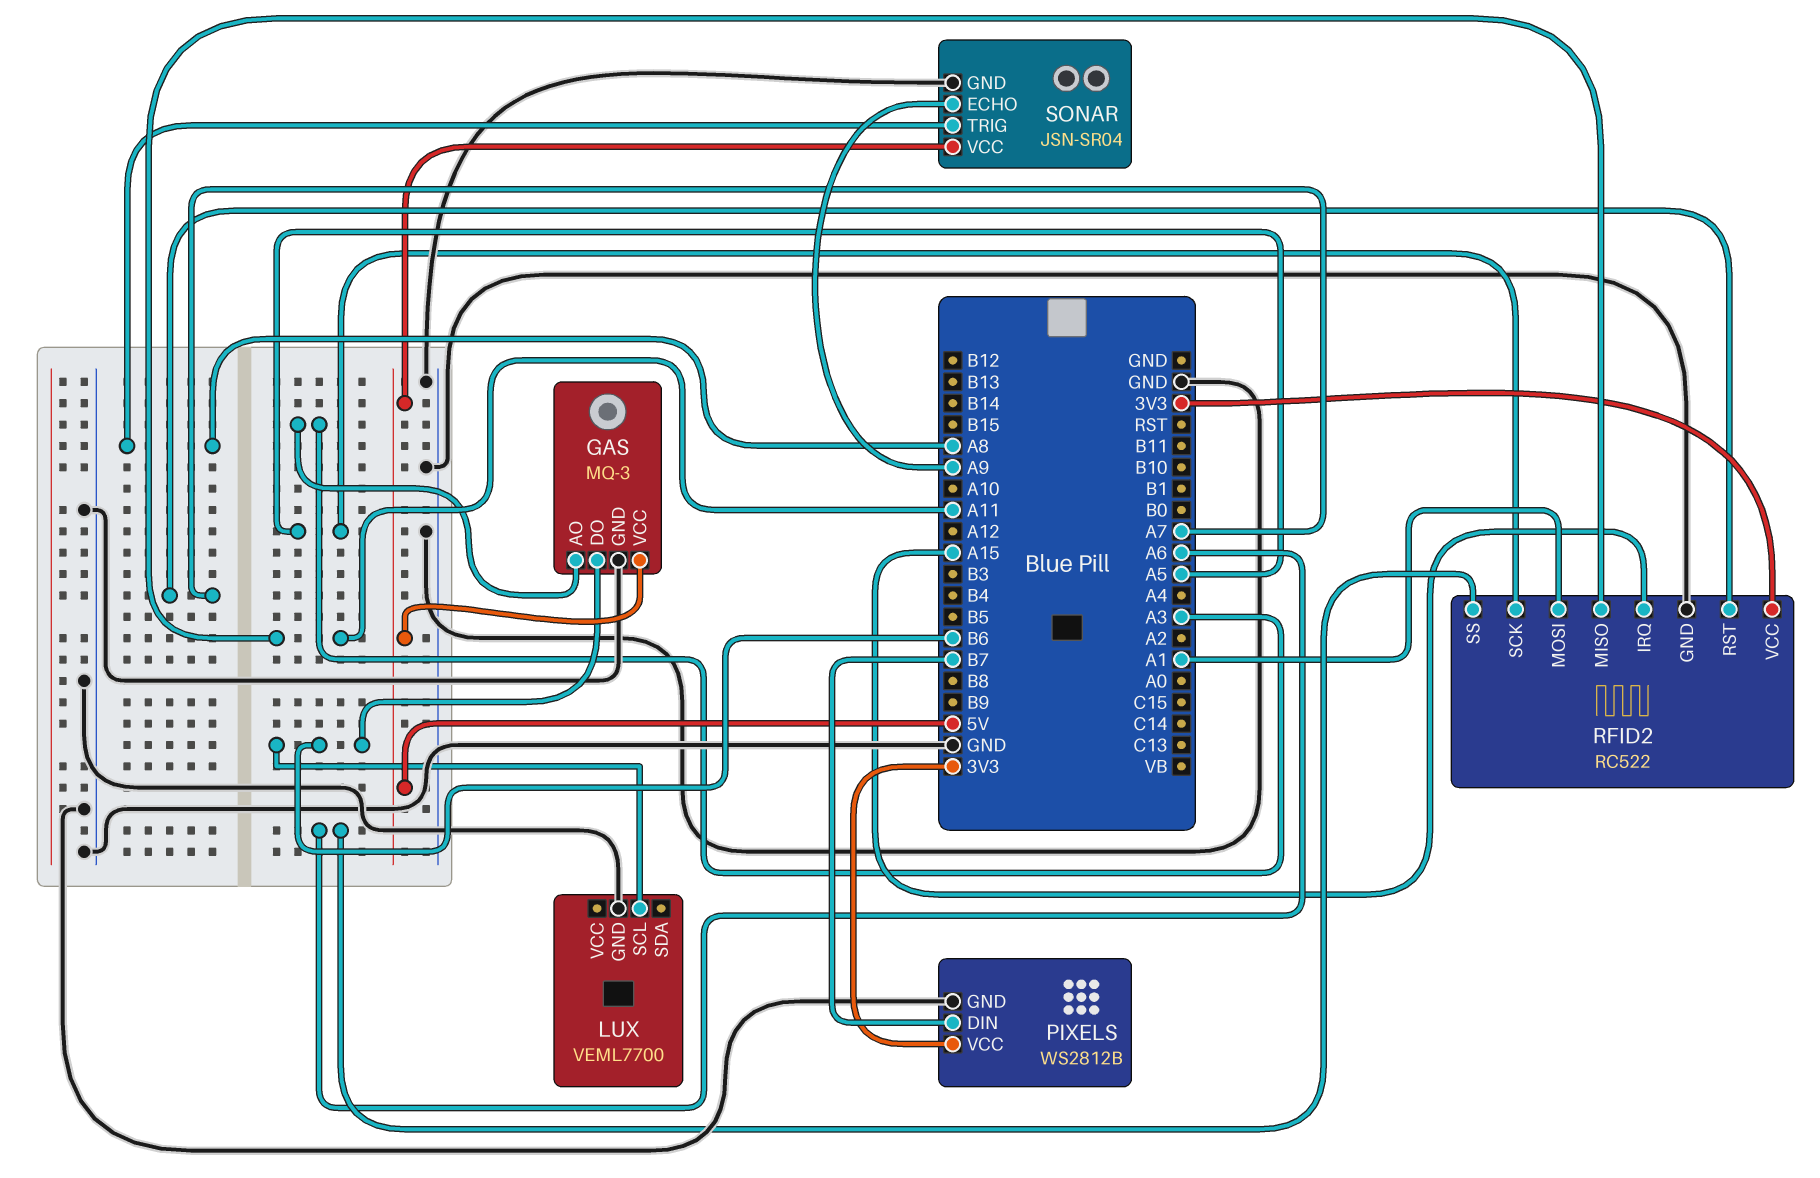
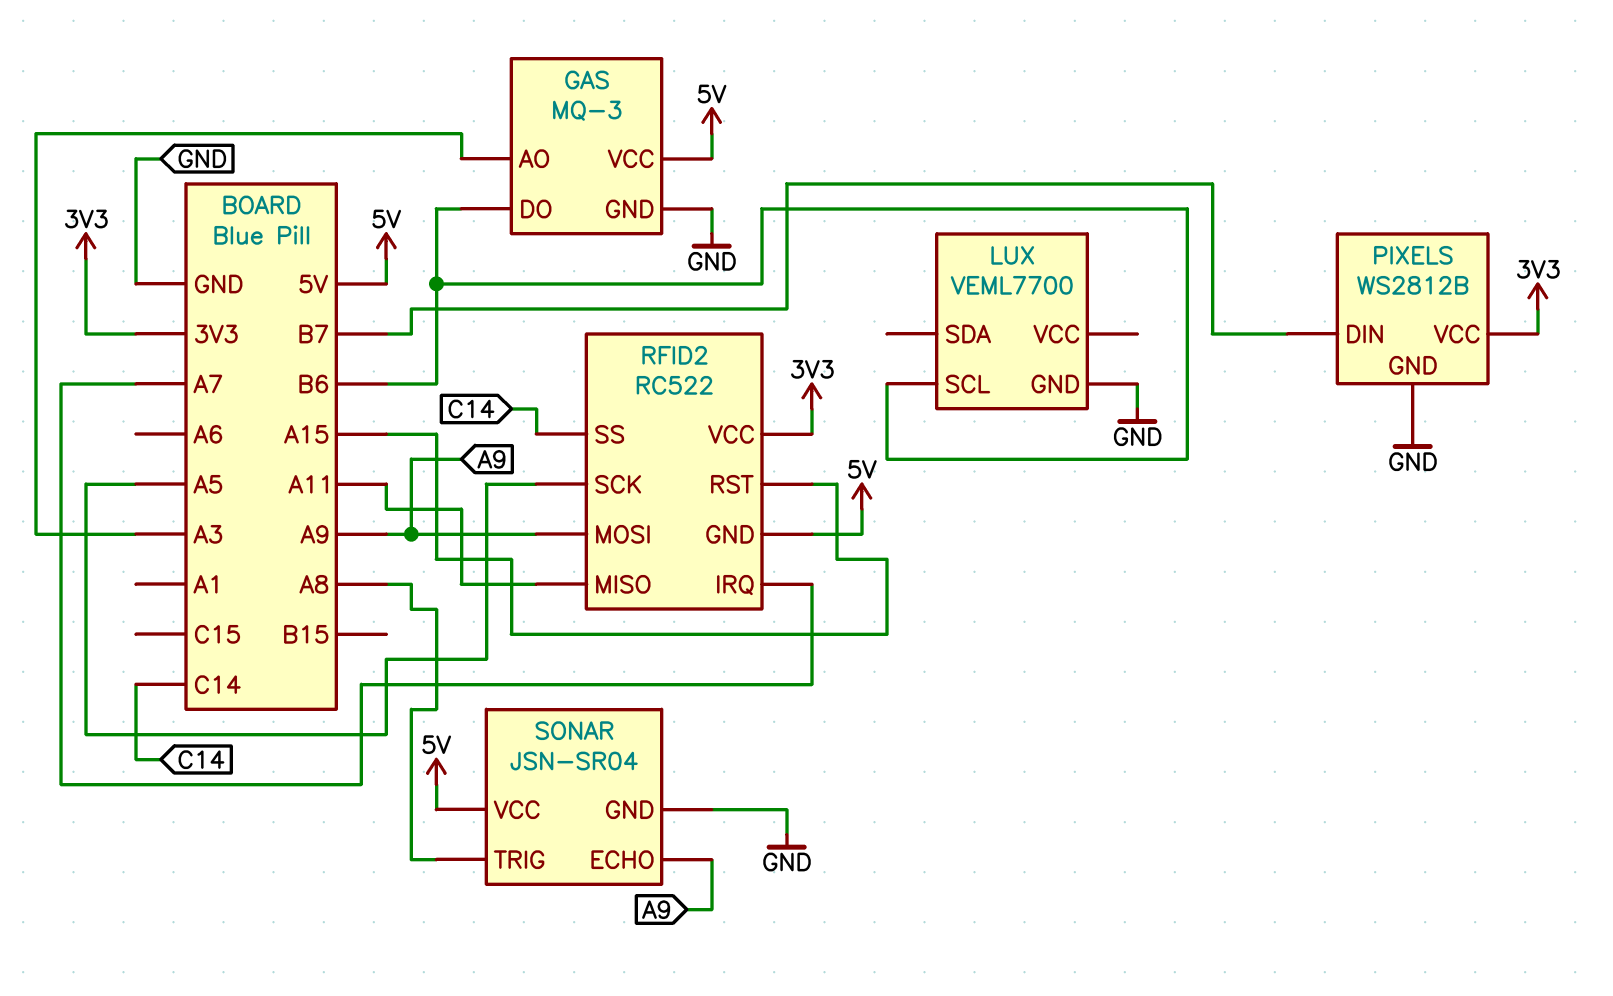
RFID2 pin GND: GND -> 5V
RFID2 pin IRQ: A15 -> A7
RFID2 pin MOSI: A1 -> A9
RFID2 pin RST: A7 -> A15
RFID2 pin SS: A6 -> C14

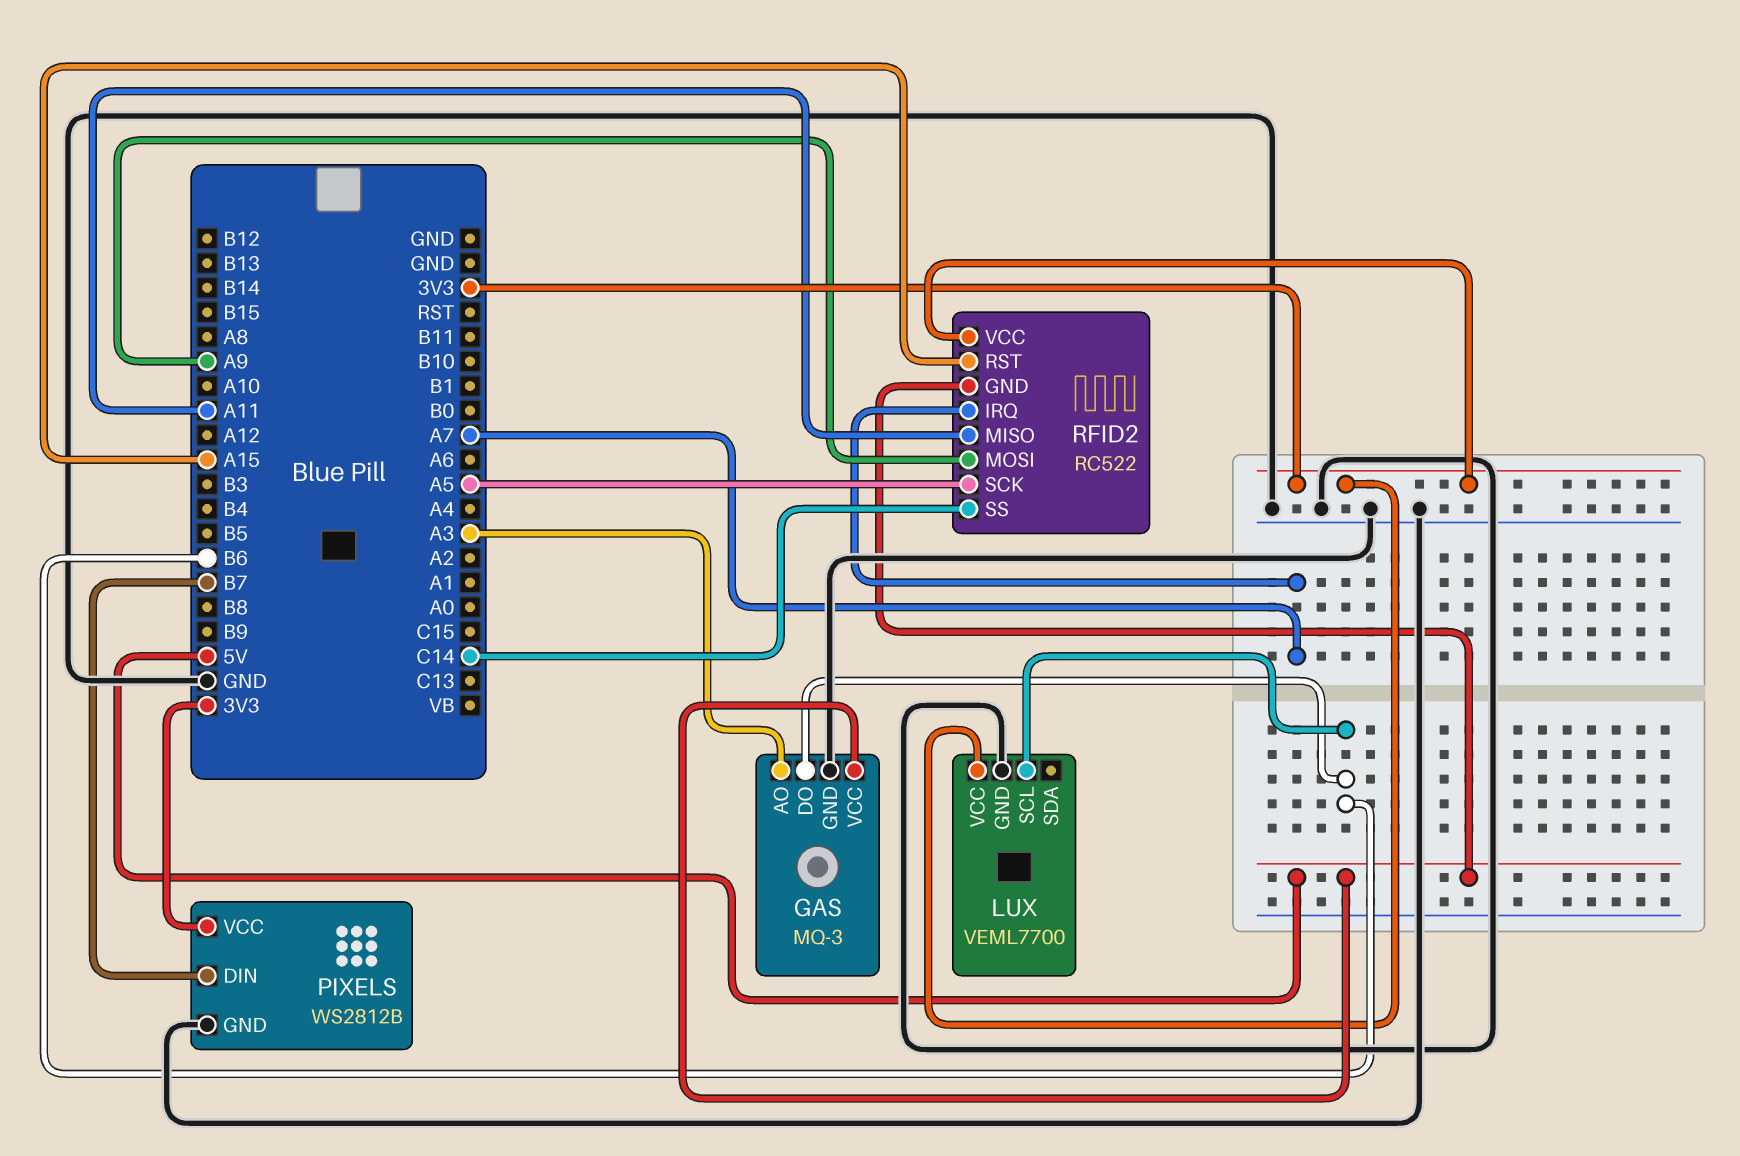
LUX pin VCC: none -> 3V3
SONAR: JSN-SR04 -> none
SONAR pin ECHO: A9 -> none
SONAR pin GND: GND -> none
SONAR pin TRIG: A8 -> none
SONAR pin VCC: 5V -> none

